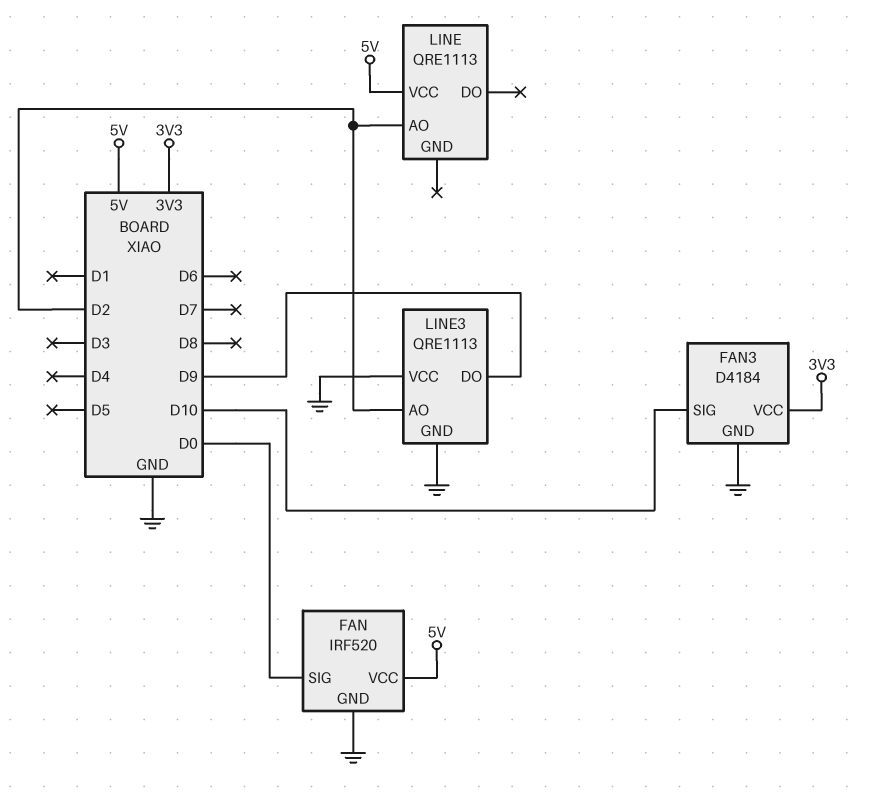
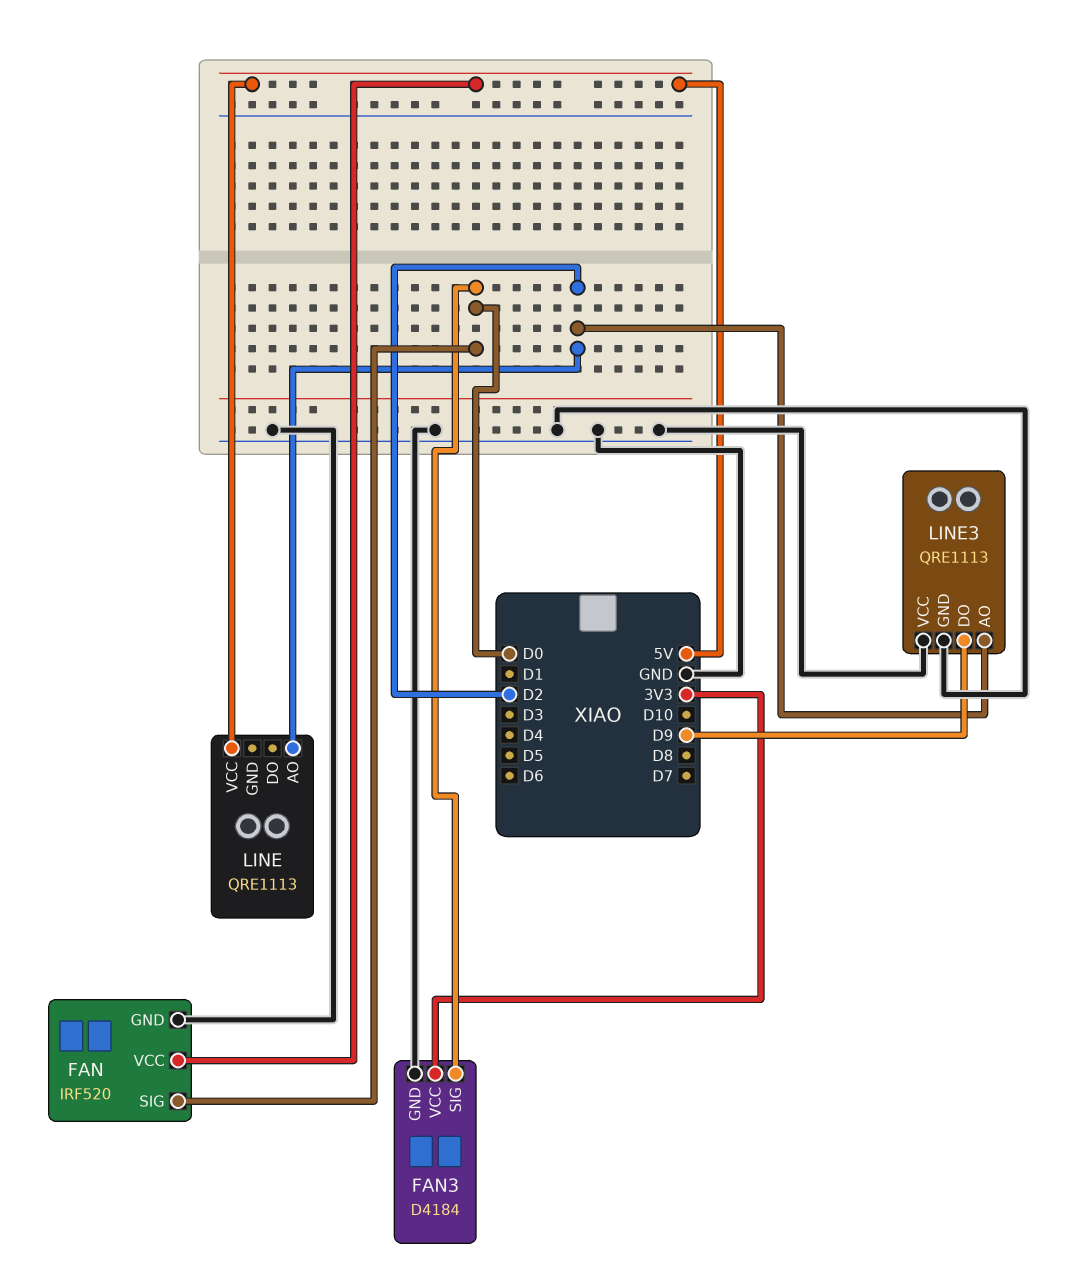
FAN3 pin SIG: D10 -> D0

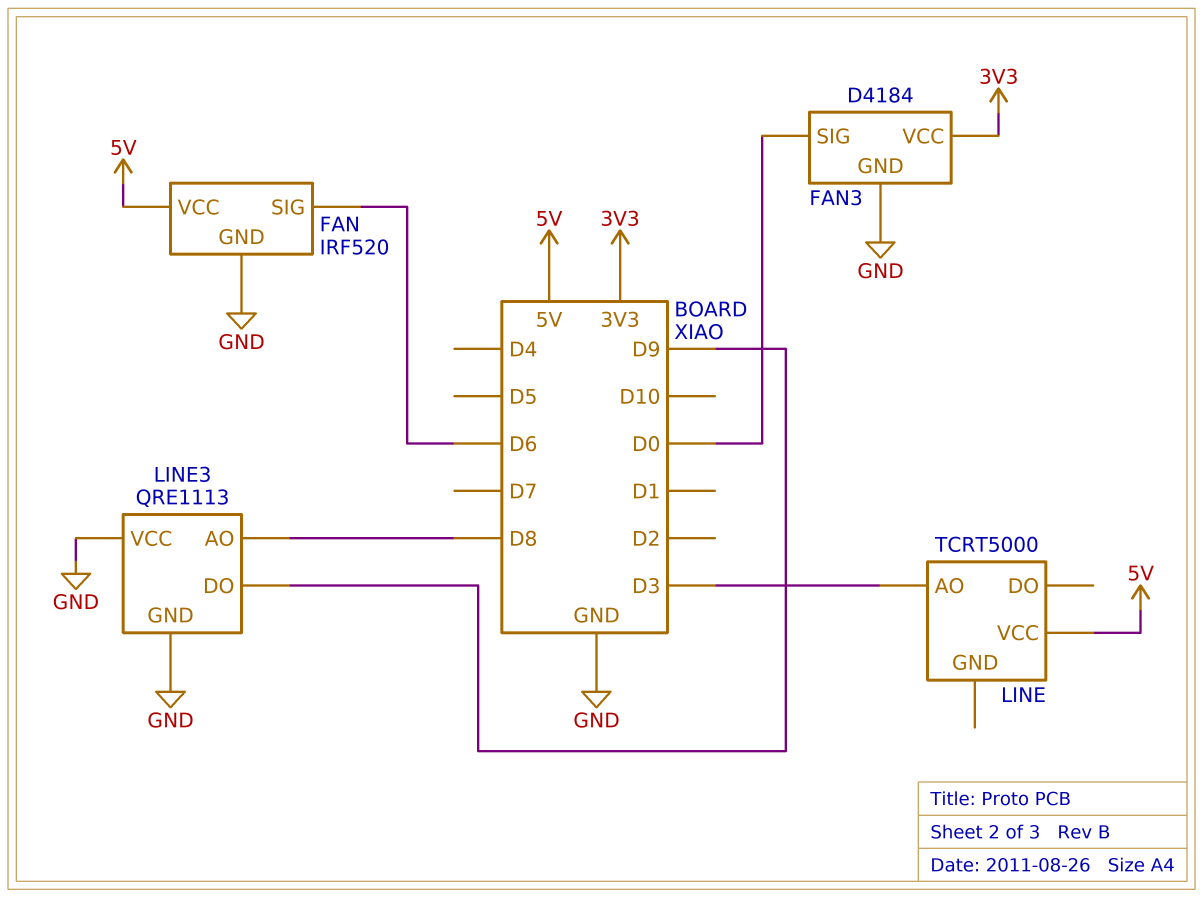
FAN pin SIG: D0 -> D6
LINE: QRE1113 -> TCRT5000
LINE pin AO: D2 -> D3
LINE3 pin AO: D2 -> D8

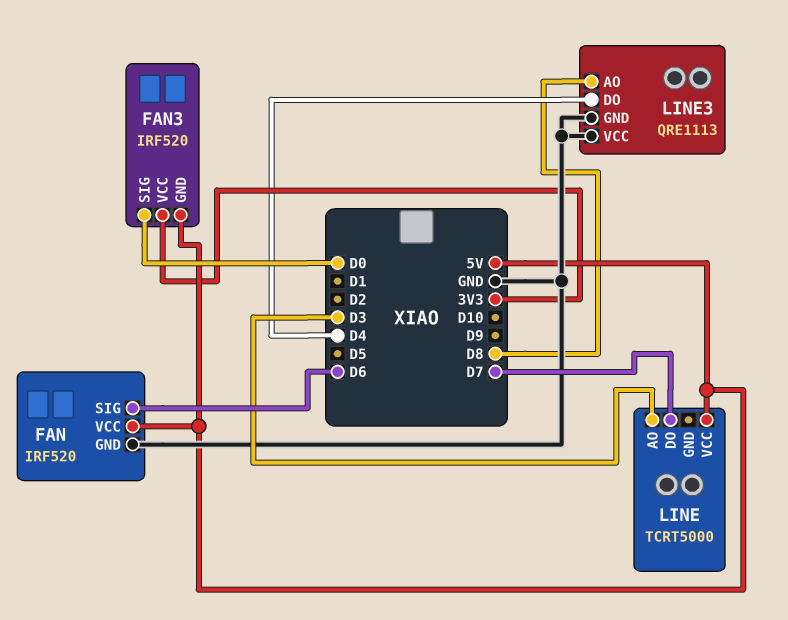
FAN3: D4184 -> IRF520
FAN3 pin GND: GND -> 5V
LINE pin DO: none -> D7
LINE3 pin DO: D9 -> D4

